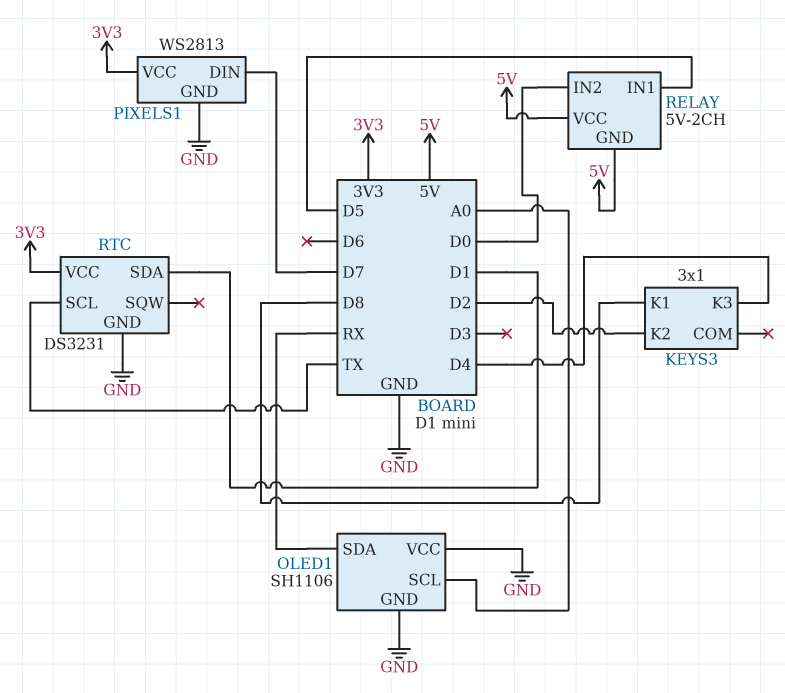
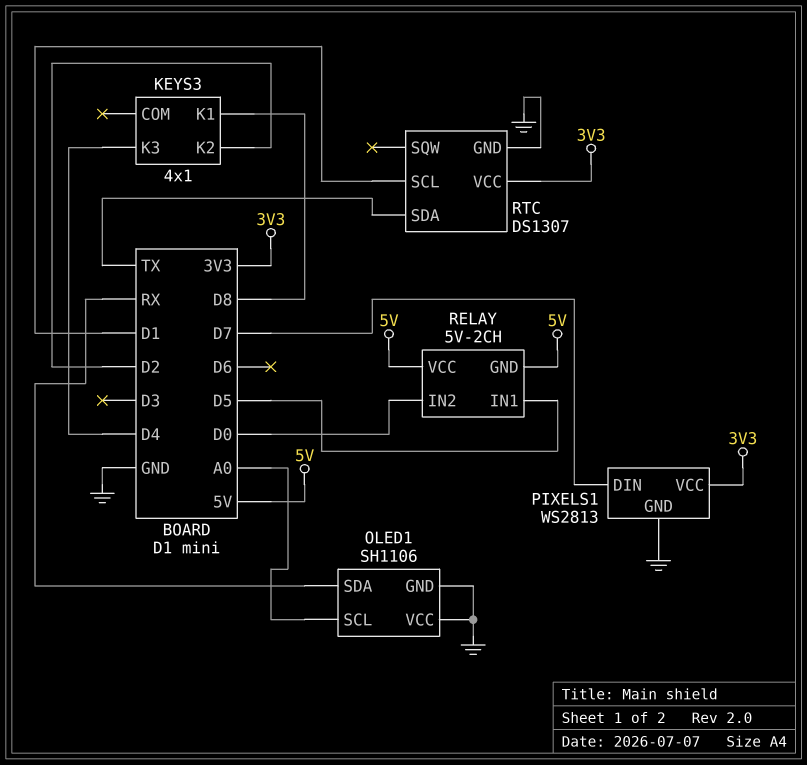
KEYS3: 3x1 -> 4x1
RTC: DS3231 -> DS1307
RTC pin SCL: TX -> D1
RTC pin SDA: D1 -> TX

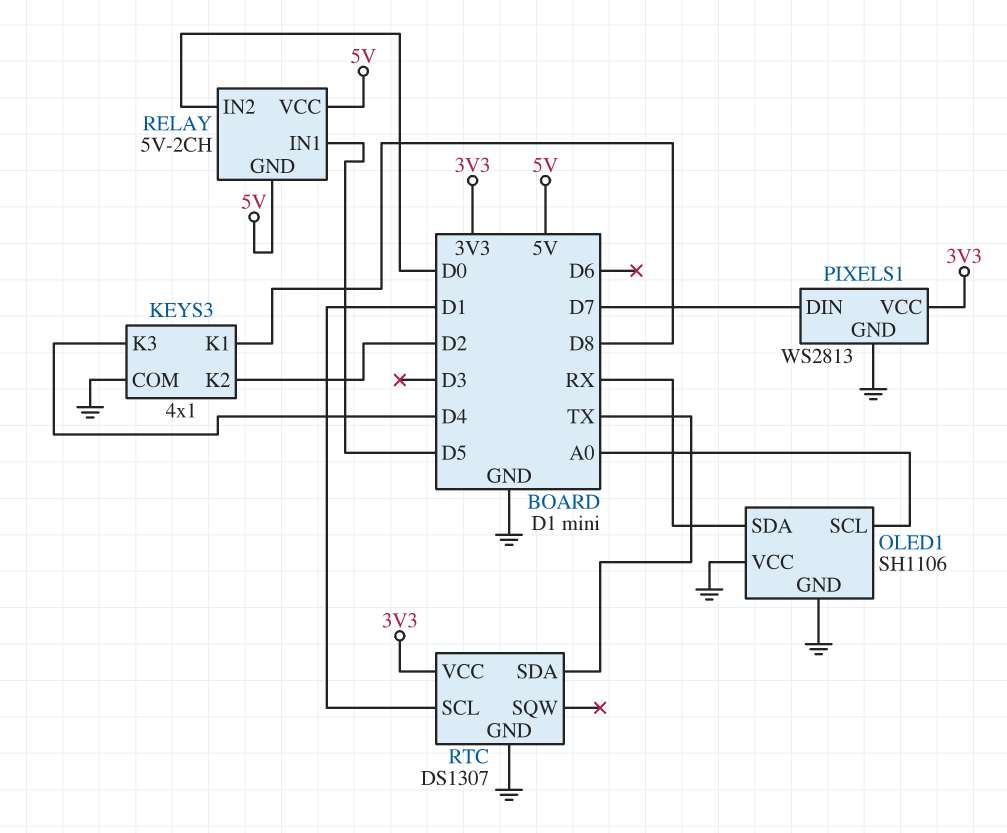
KEYS3 pin COM: none -> GND

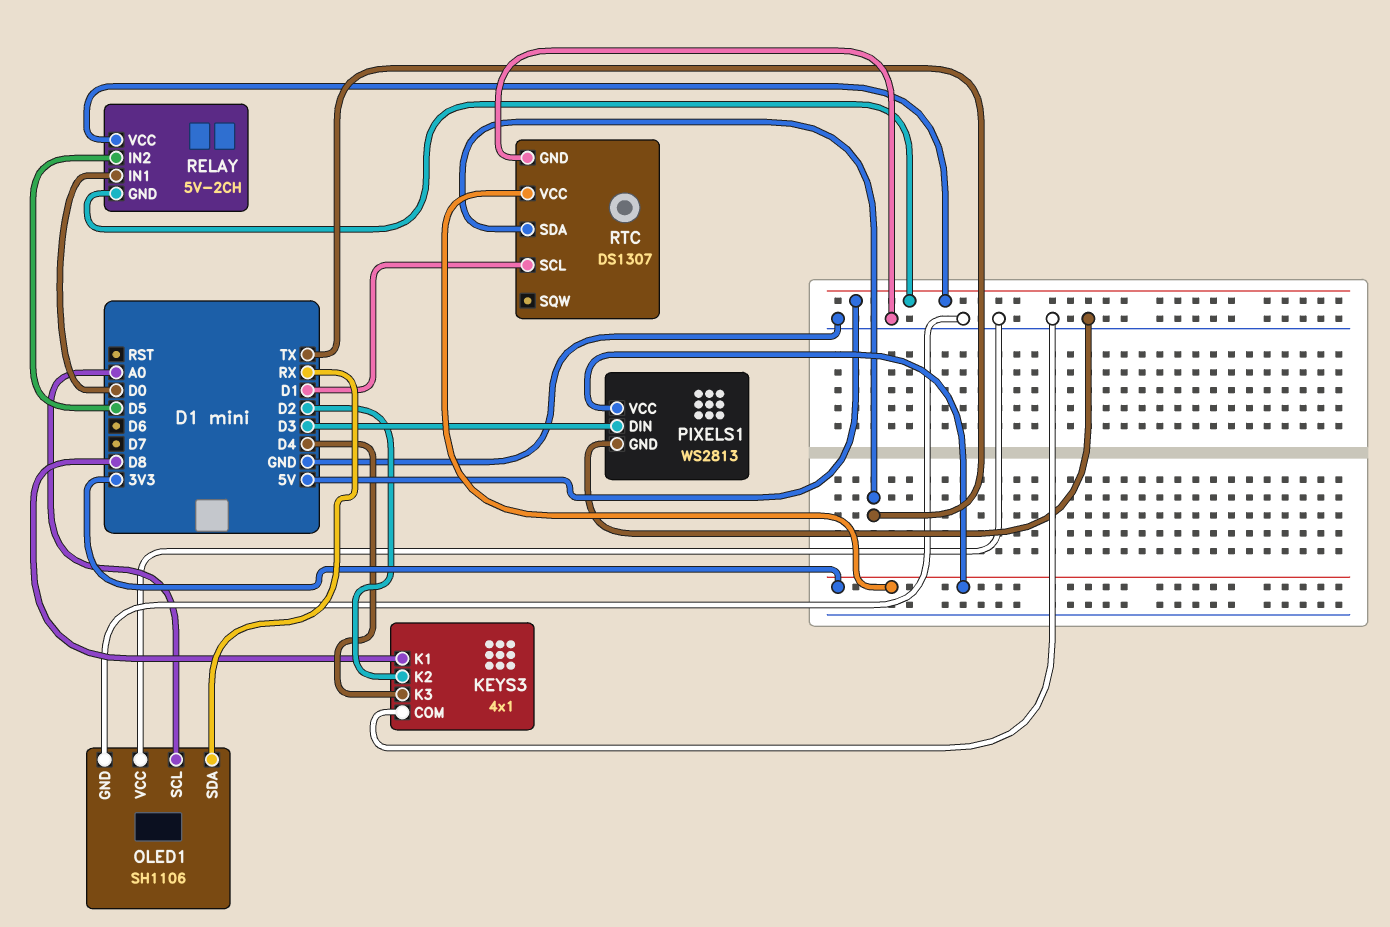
PIXELS1 pin DIN: D7 -> D3
RELAY pin IN1: D5 -> D0
RELAY pin IN2: D0 -> D5

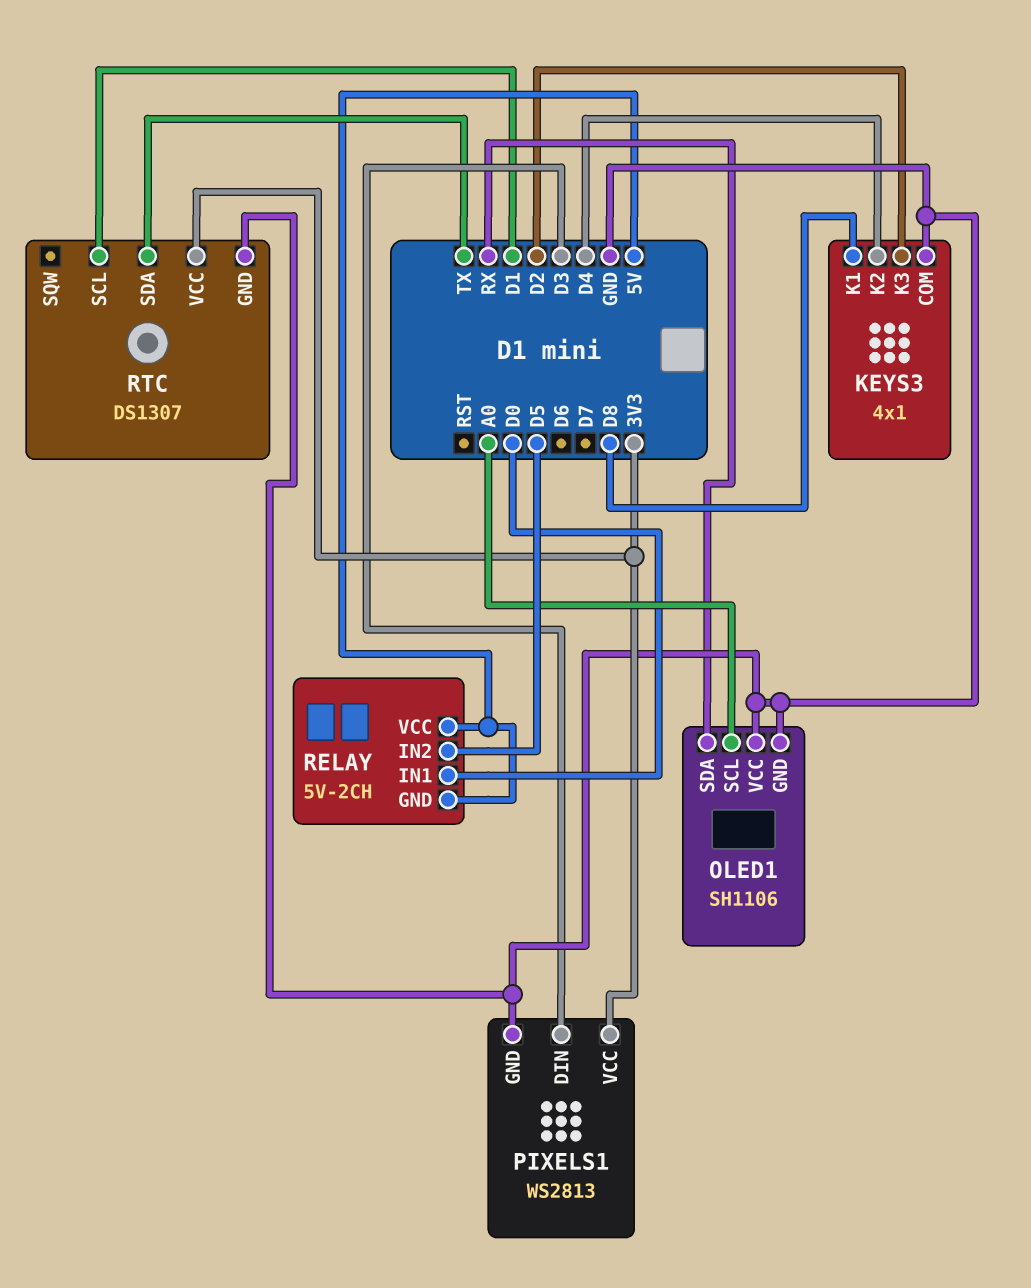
KEYS3 pin K2: D2 -> D4
KEYS3 pin K3: D4 -> D2

